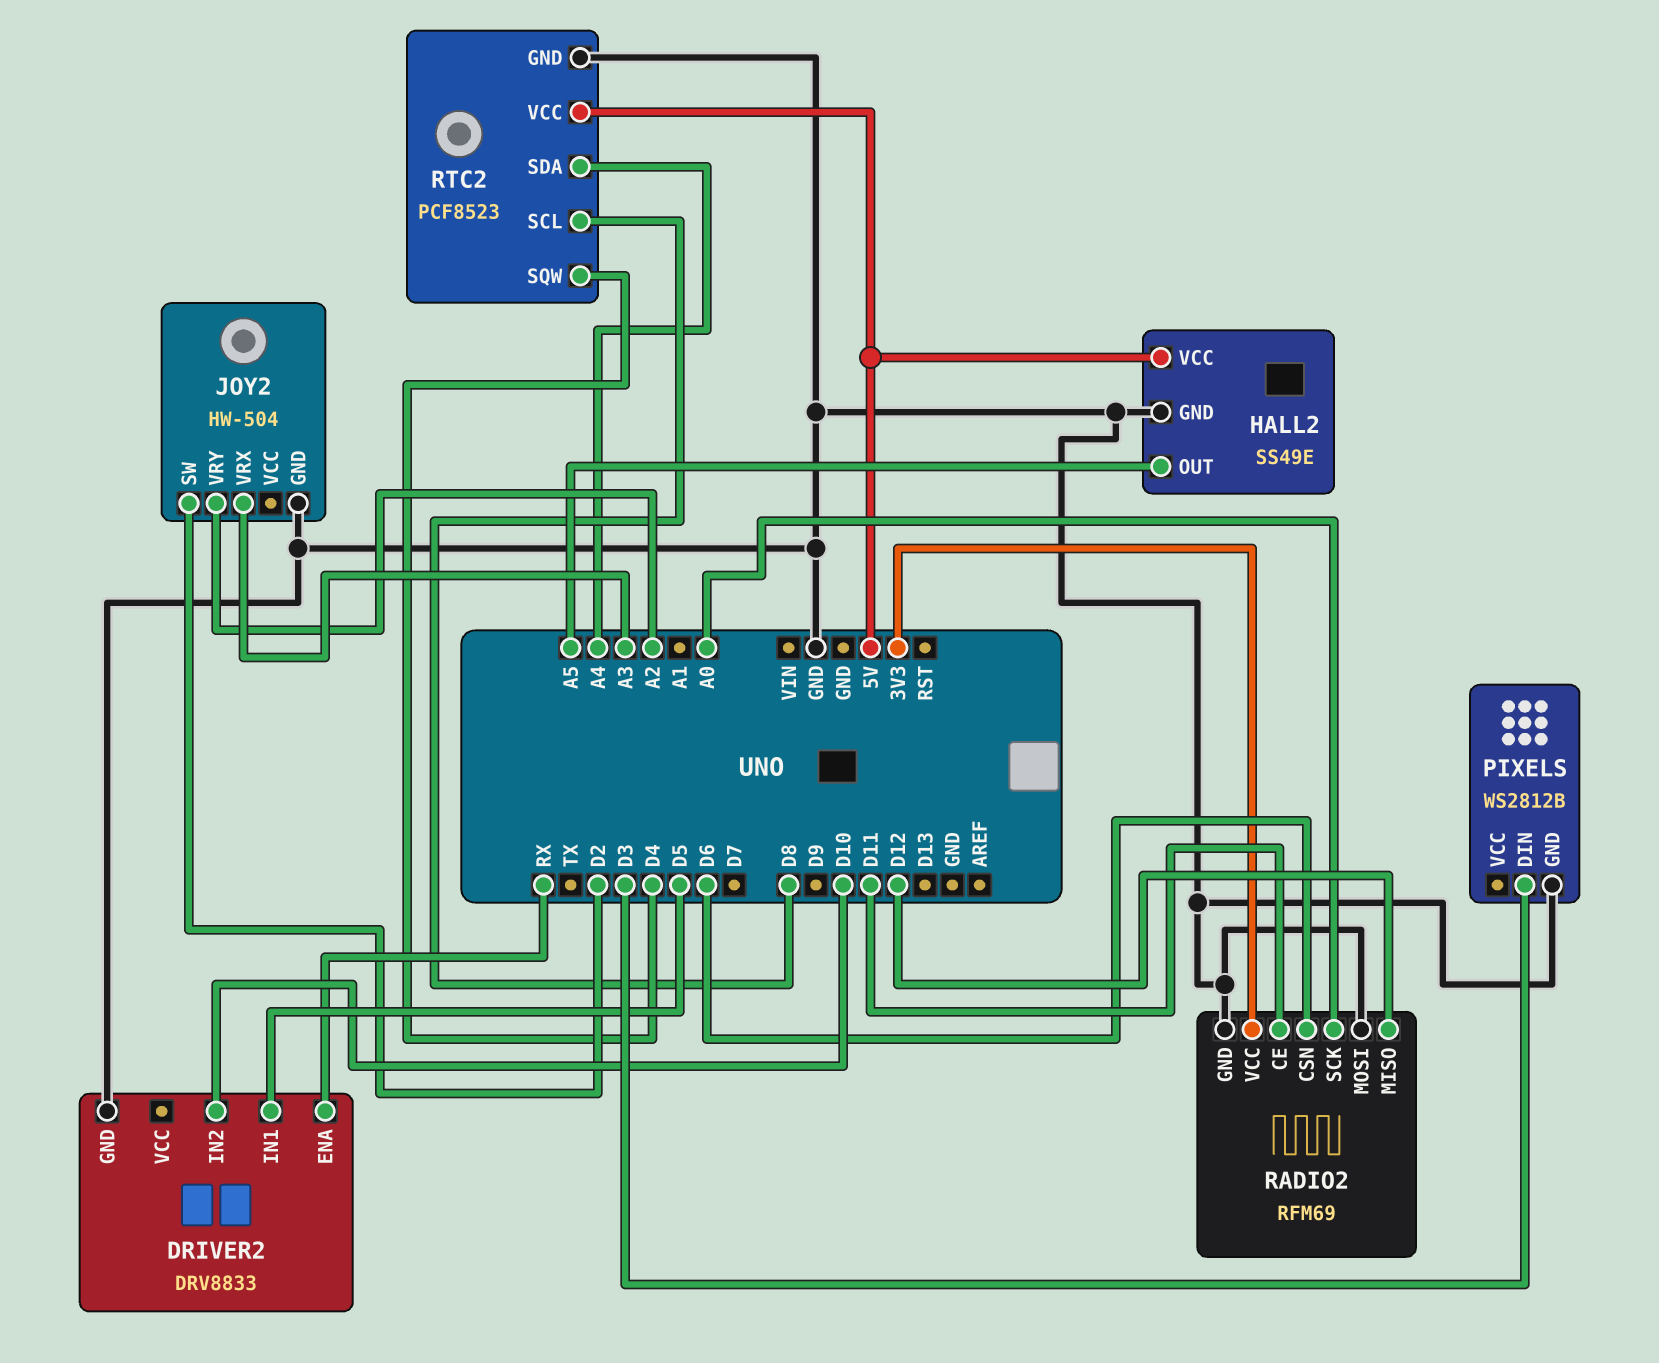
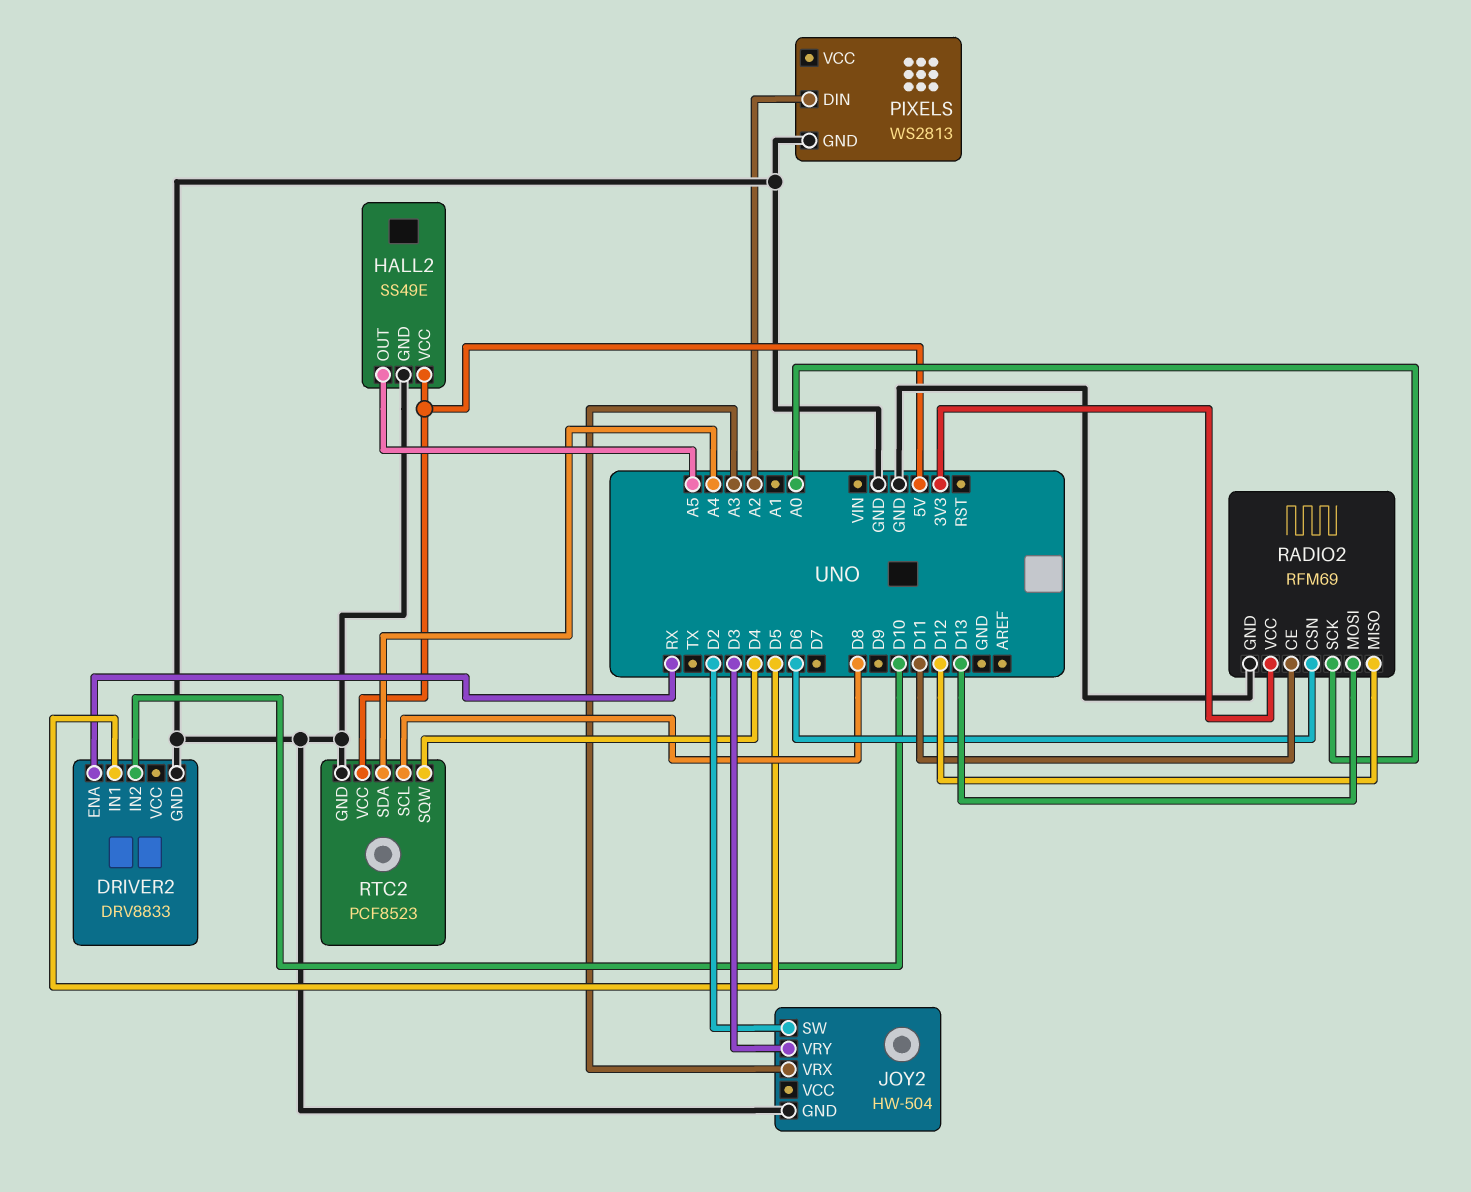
JOY2 pin VRY: A2 -> D3
PIXELS: WS2812B -> WS2813
PIXELS pin DIN: D3 -> A2
RADIO2 pin MOSI: GND -> D13

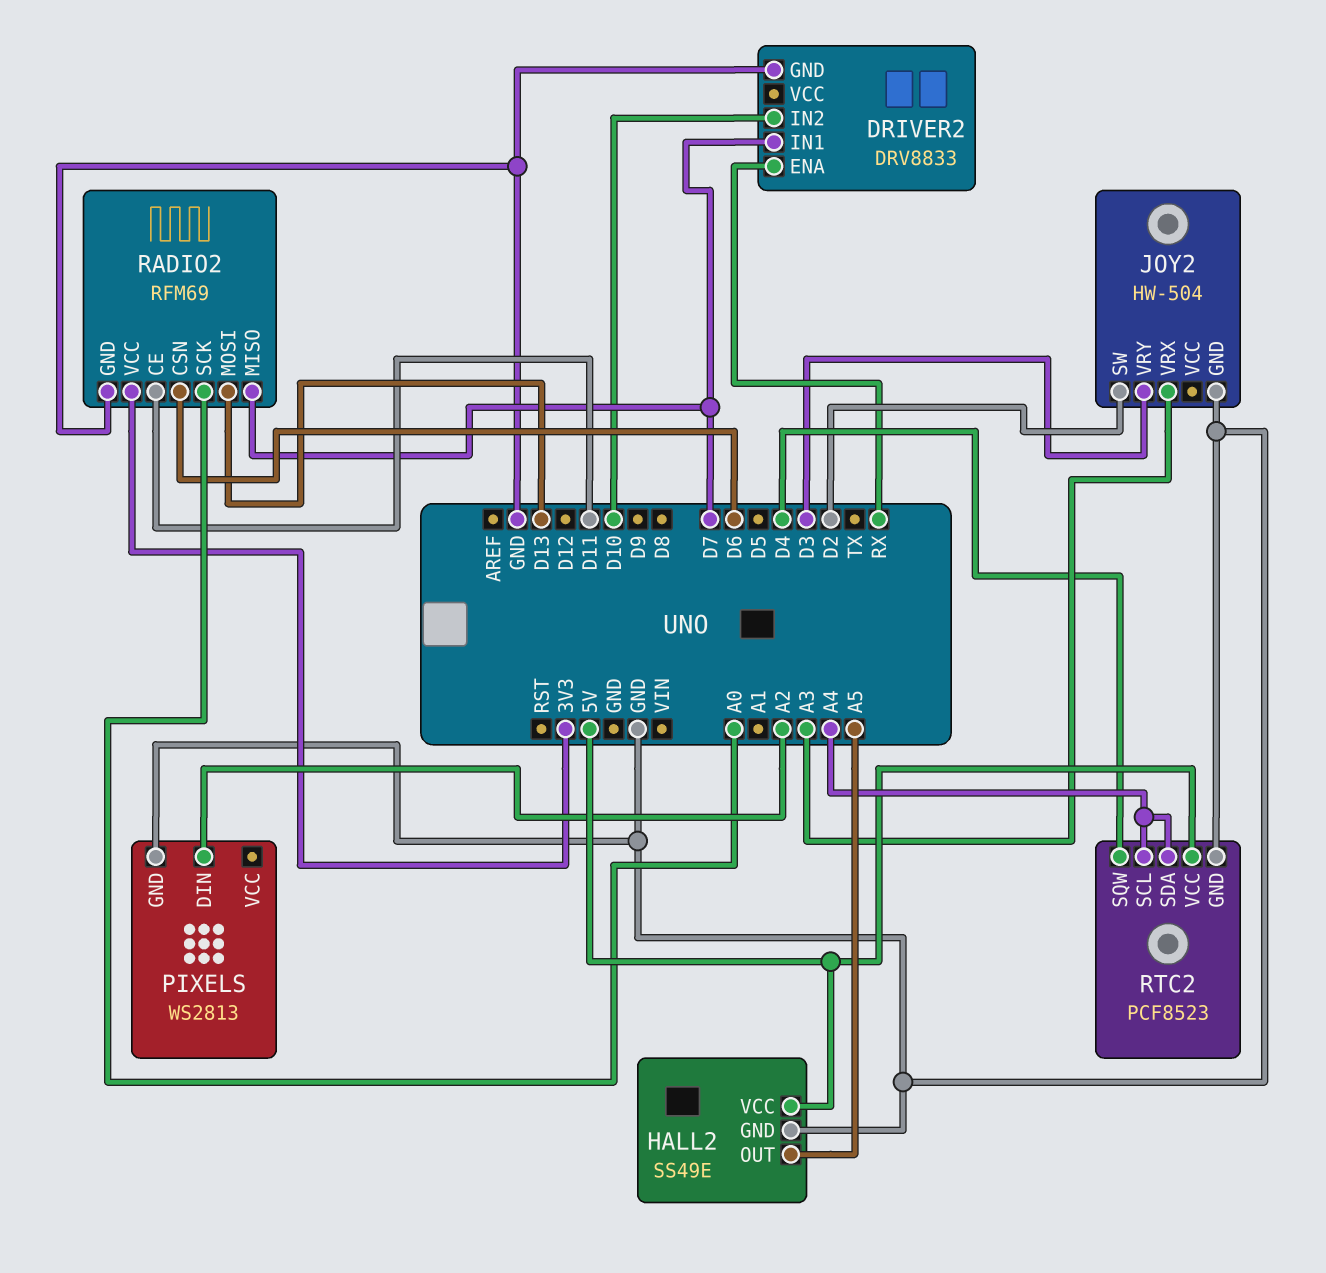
DRIVER2 pin IN1: D5 -> D7
RADIO2 pin MISO: D12 -> D7
RTC2 pin SCL: D8 -> A4

